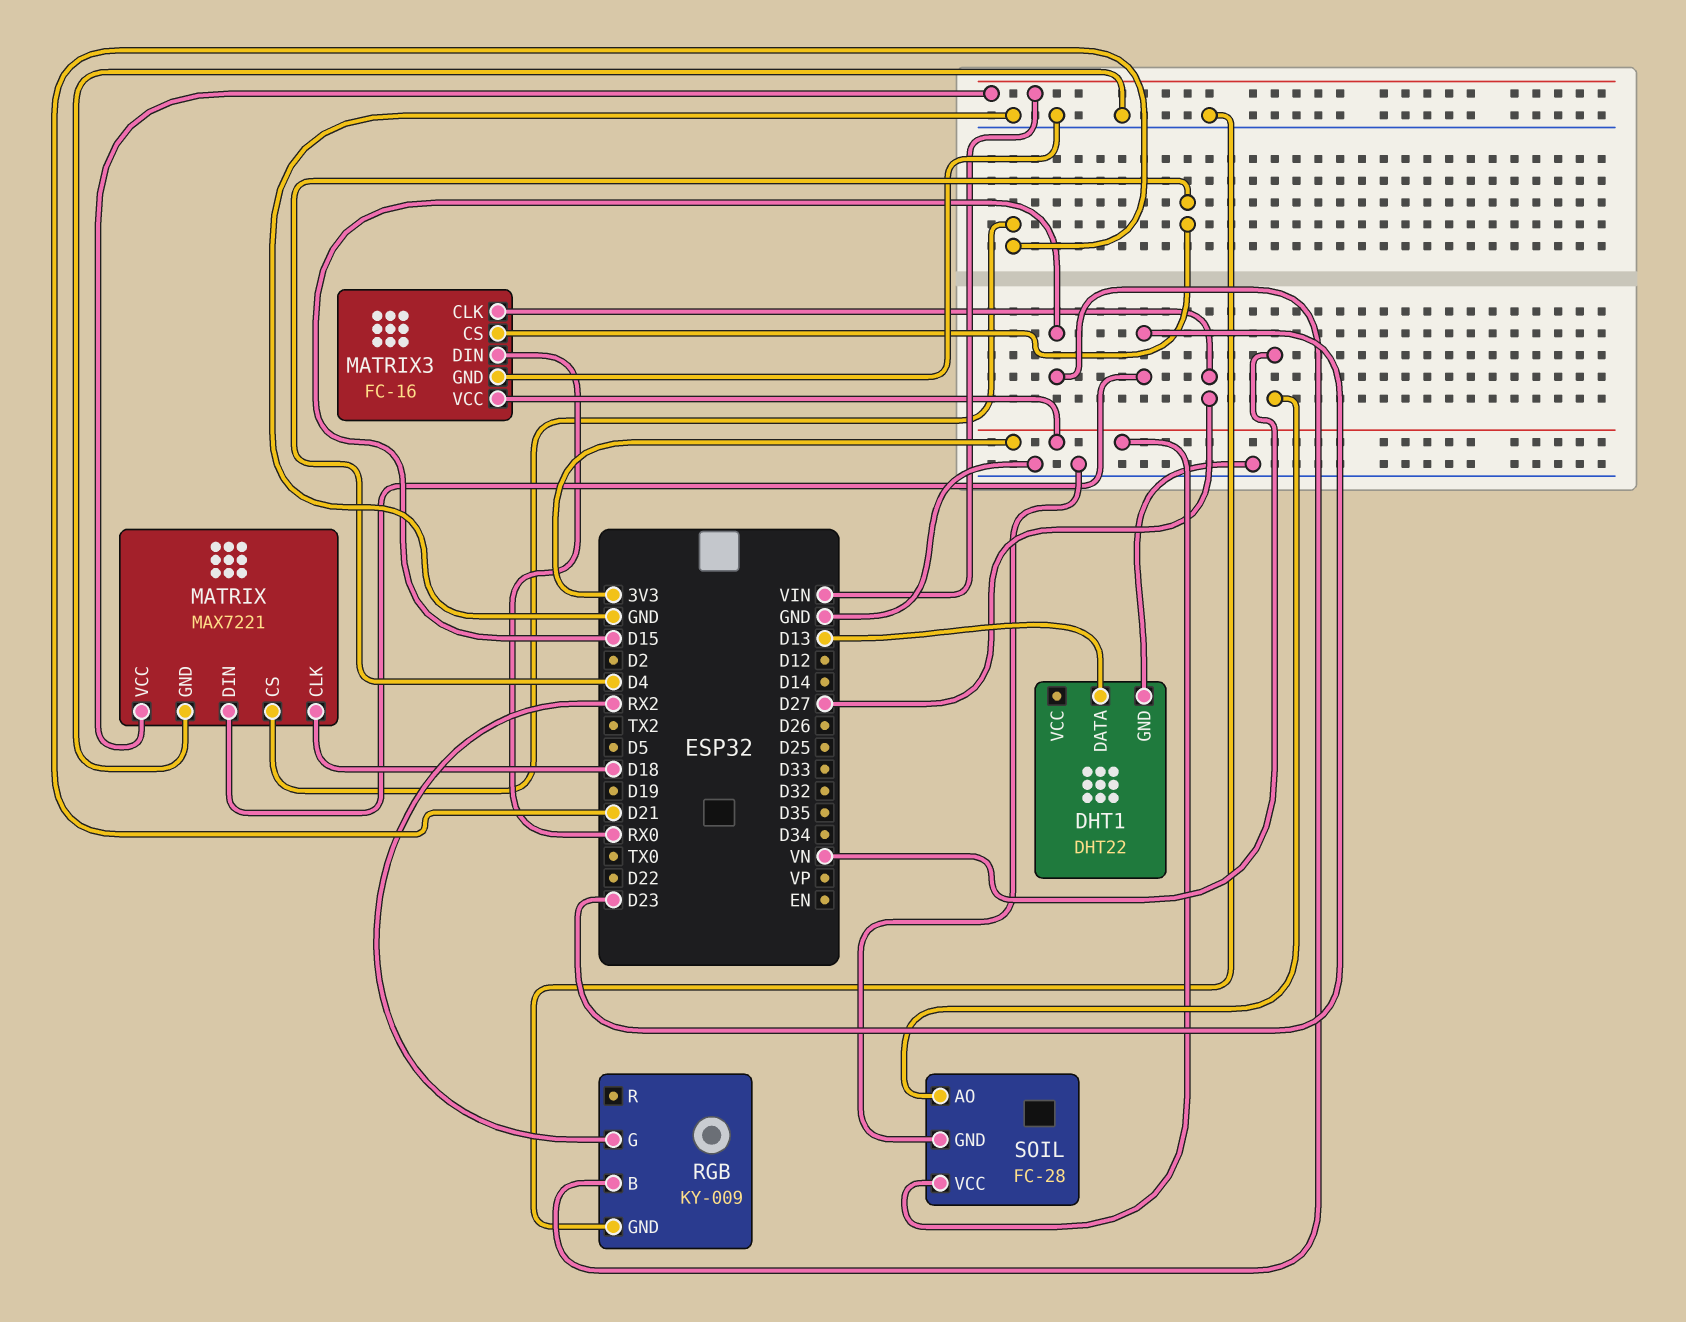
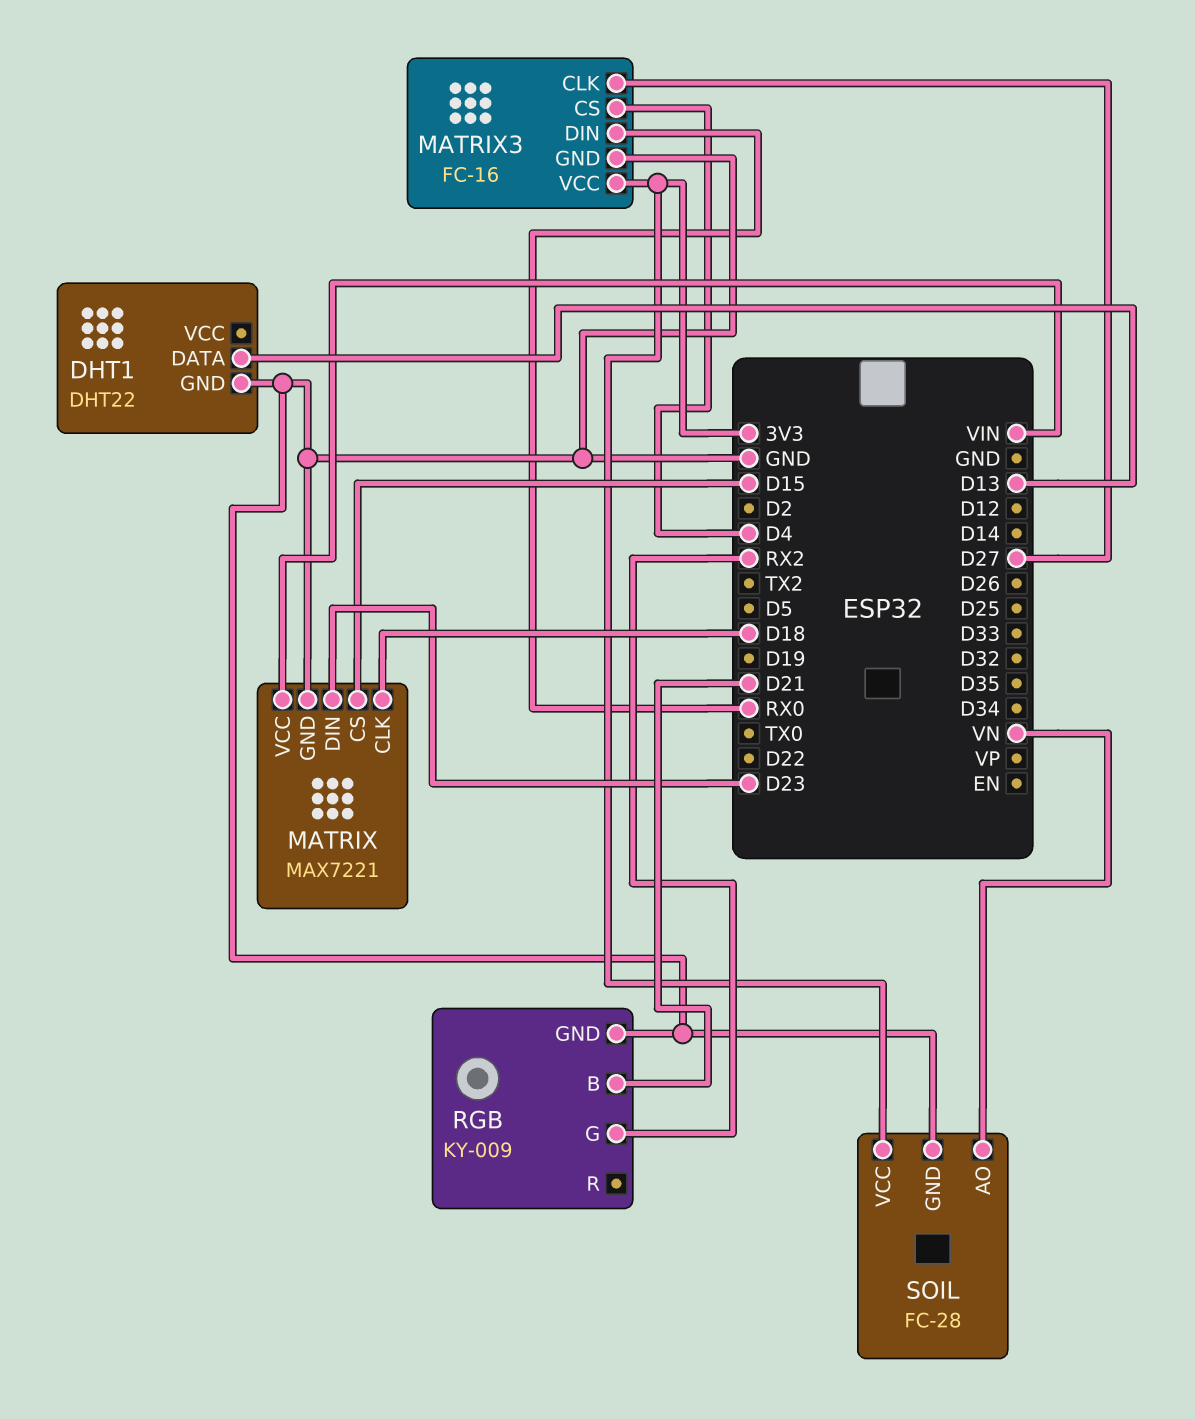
MATRIX pin CS: D21 -> D15
RGB pin B: D15 -> D21

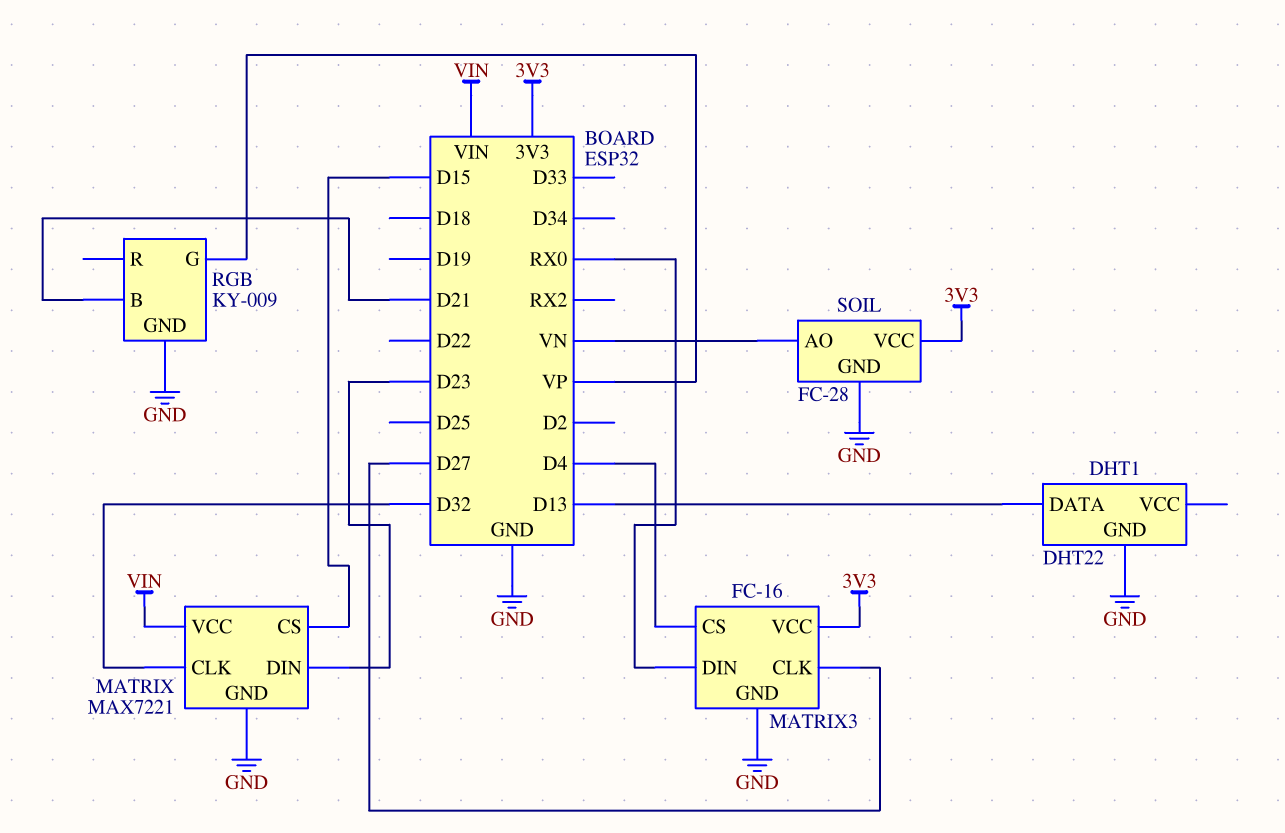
MATRIX pin CLK: D18 -> D32
RGB pin G: RX2 -> VP

